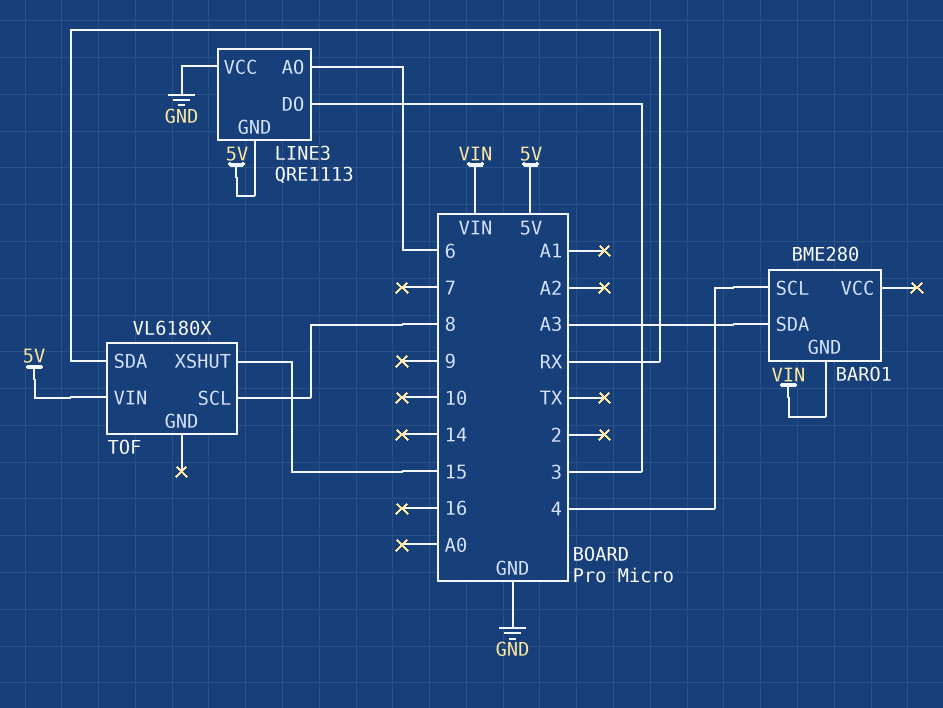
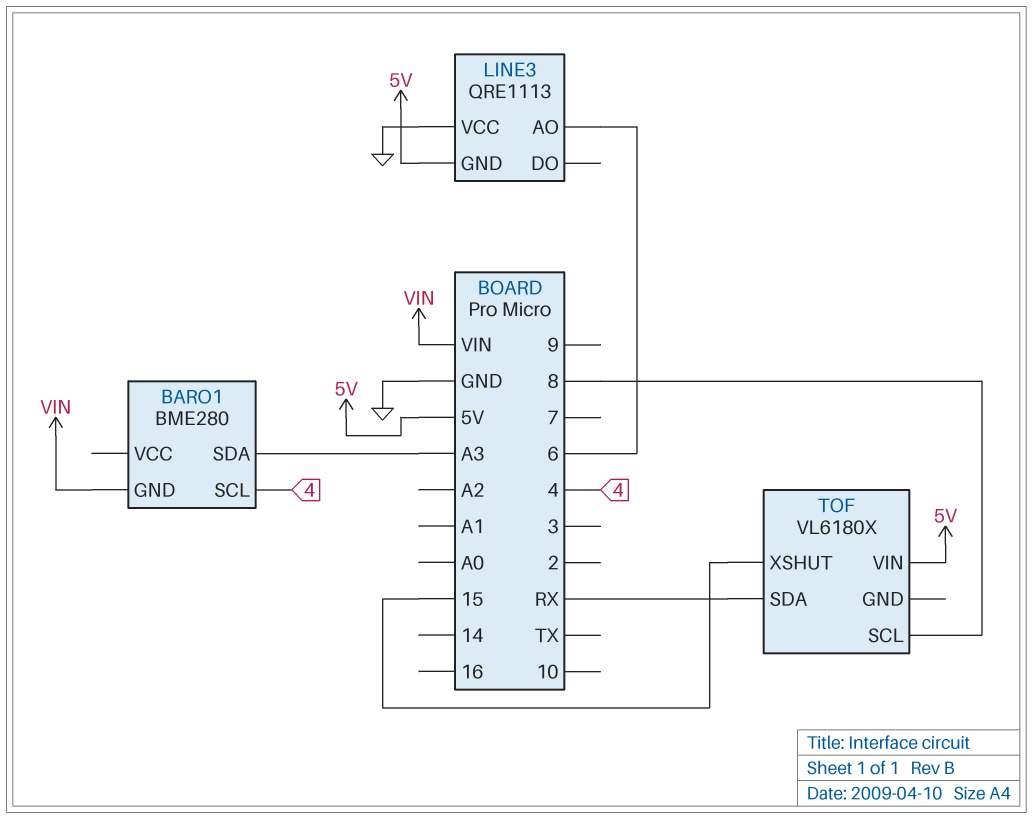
LINE3 pin DO: 3 -> none

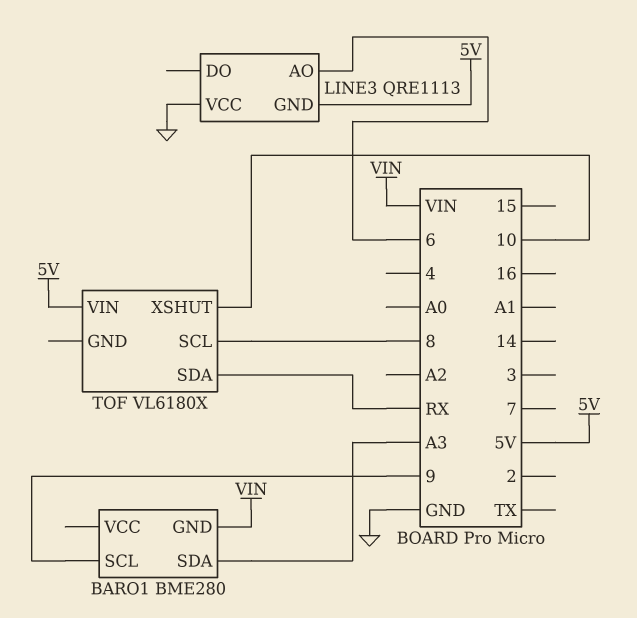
BARO1 pin SCL: 4 -> 9
TOF pin XSHUT: 15 -> 10

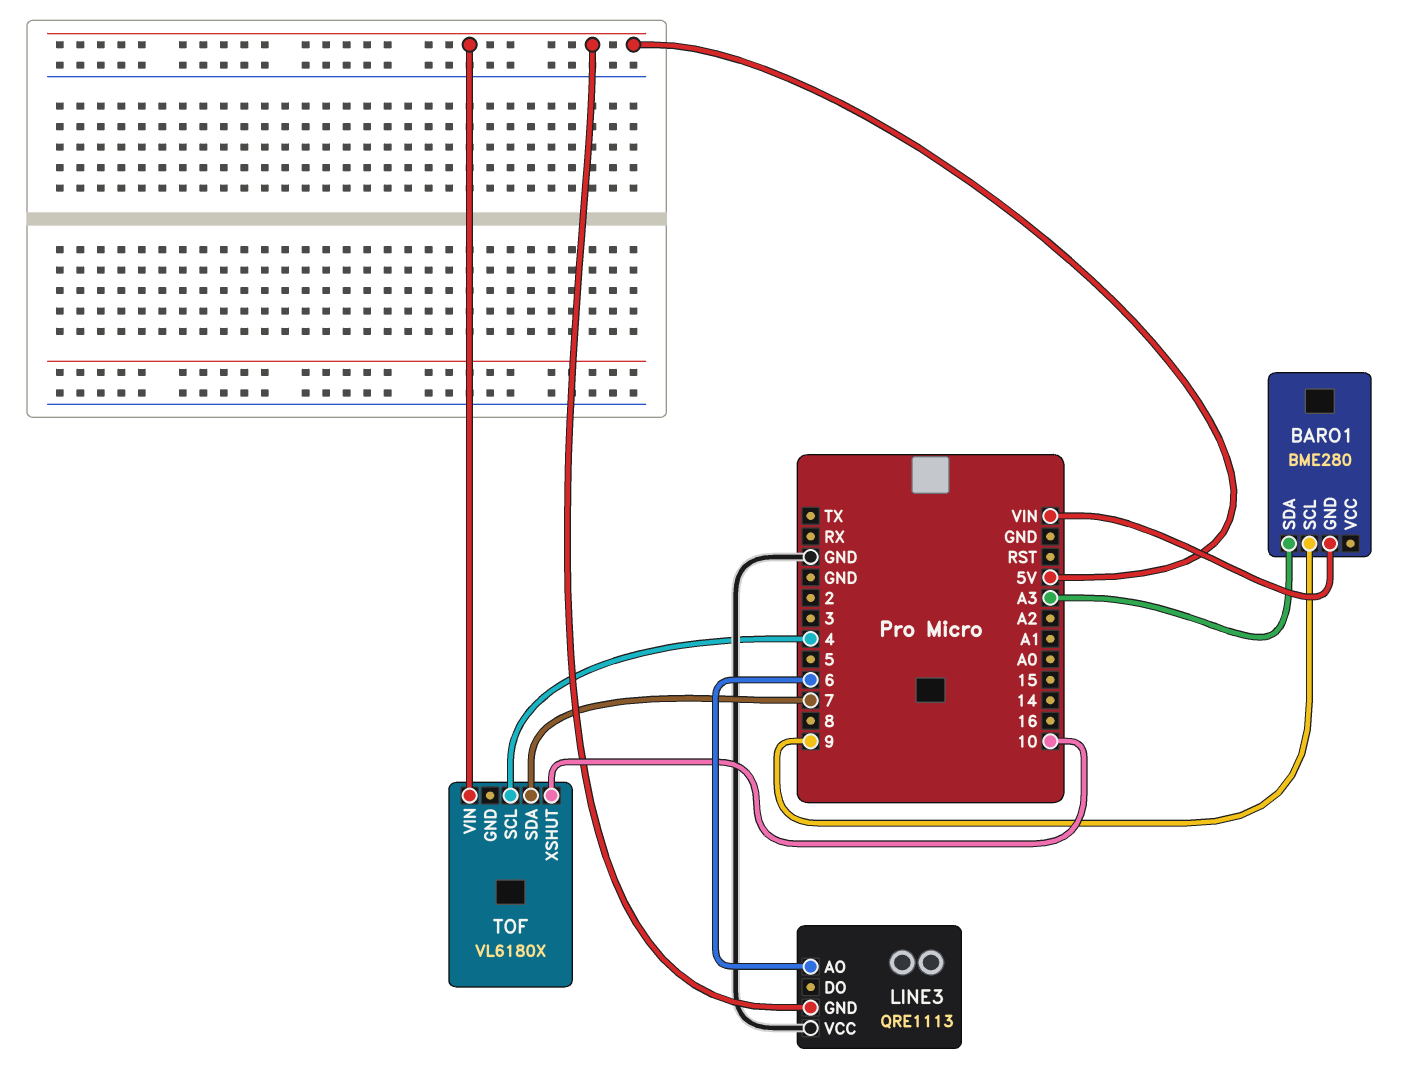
TOF pin SCL: 8 -> 4
TOF pin SDA: RX -> 7

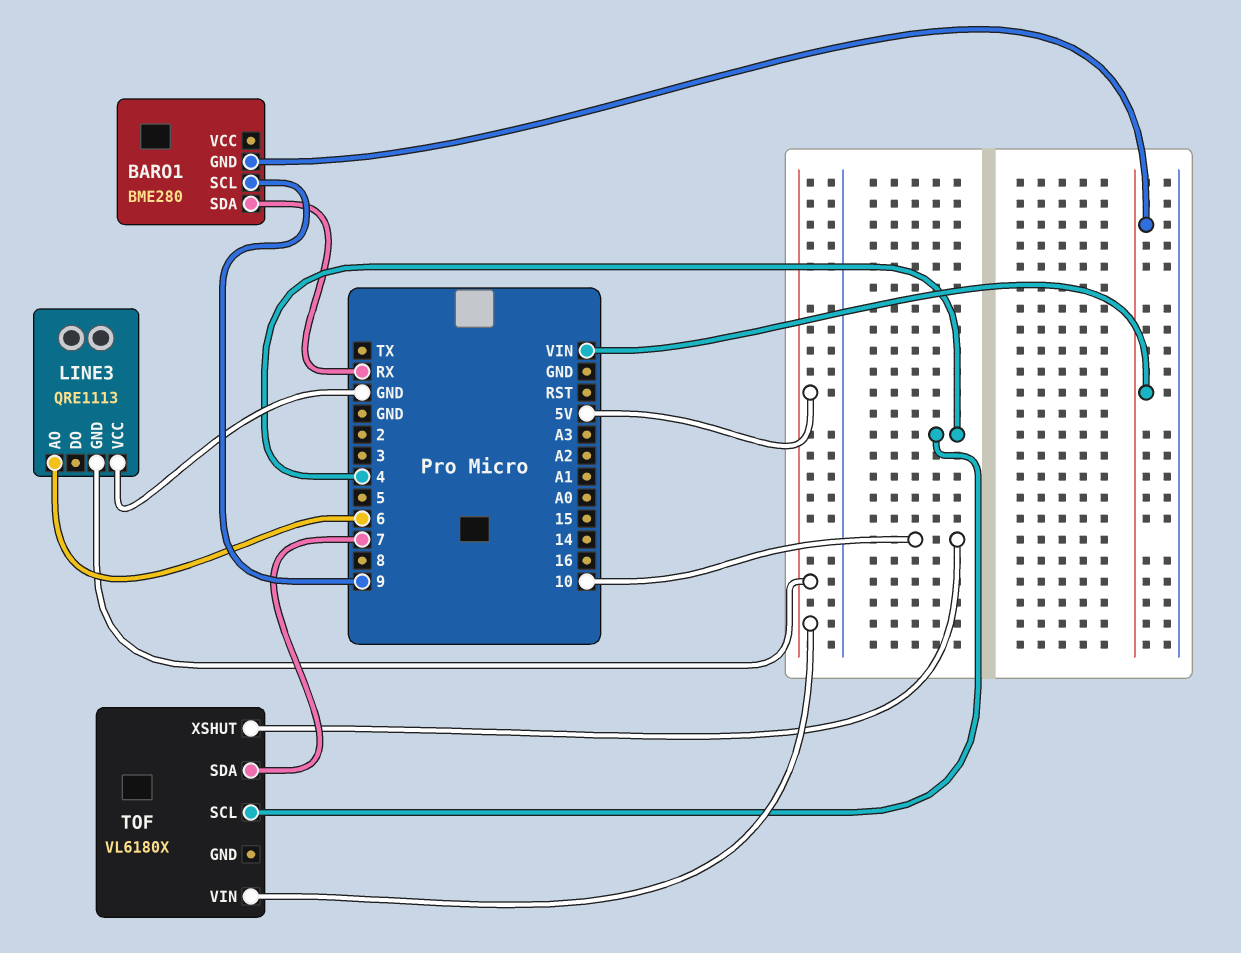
BARO1 pin SDA: A3 -> RX

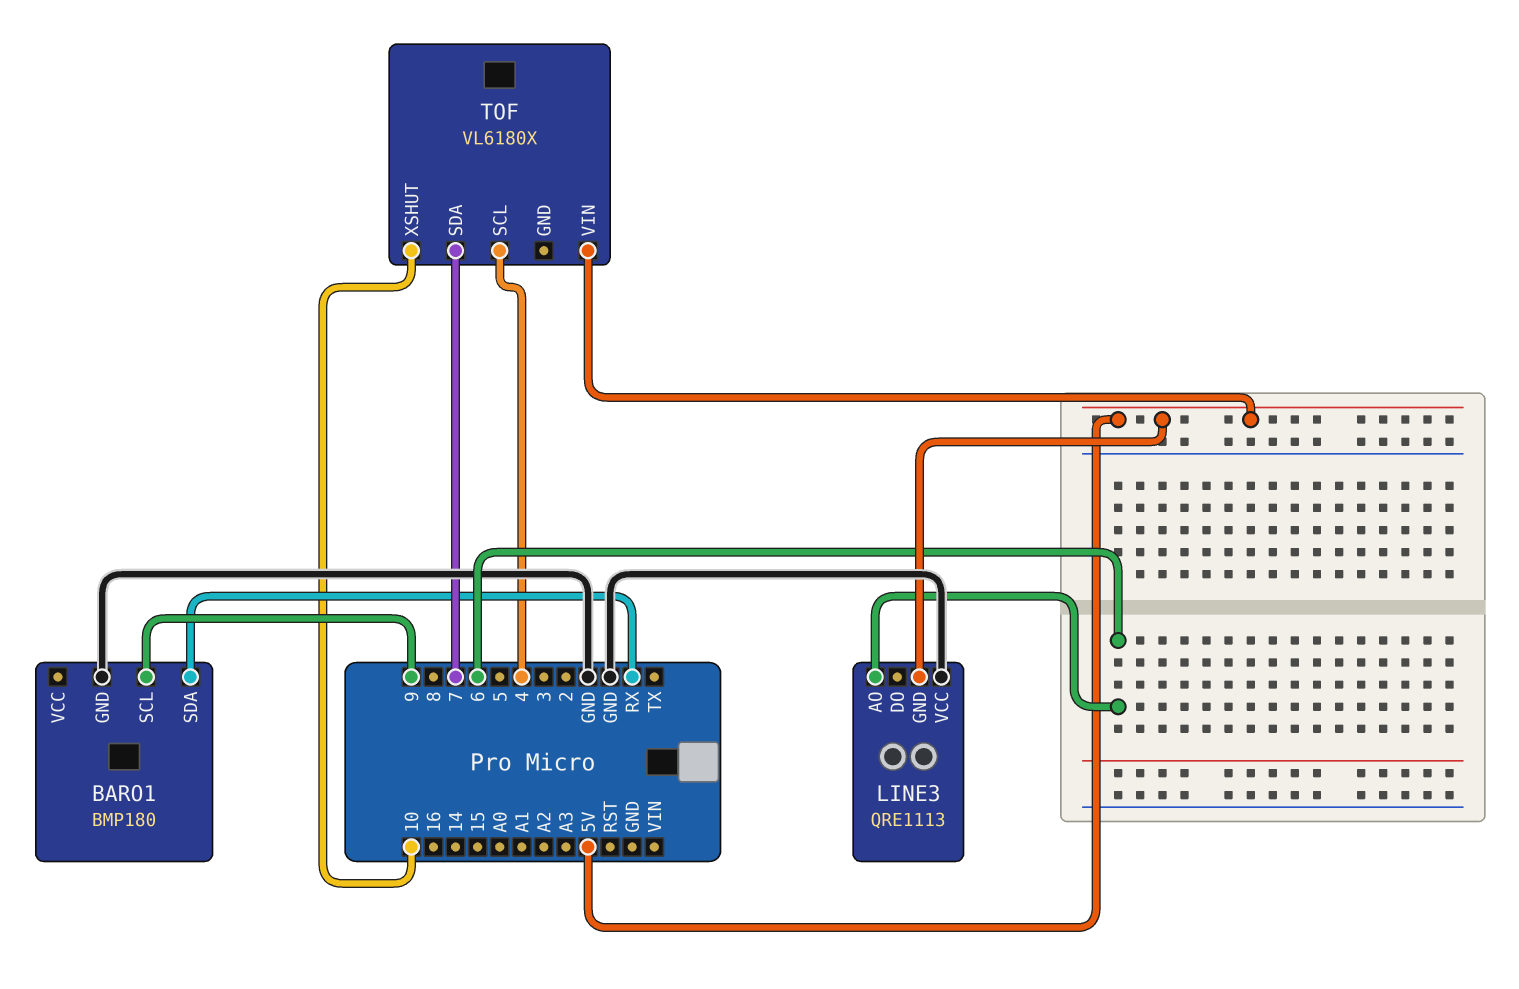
BARO1: BME280 -> BMP180
BARO1 pin GND: VIN -> GND

